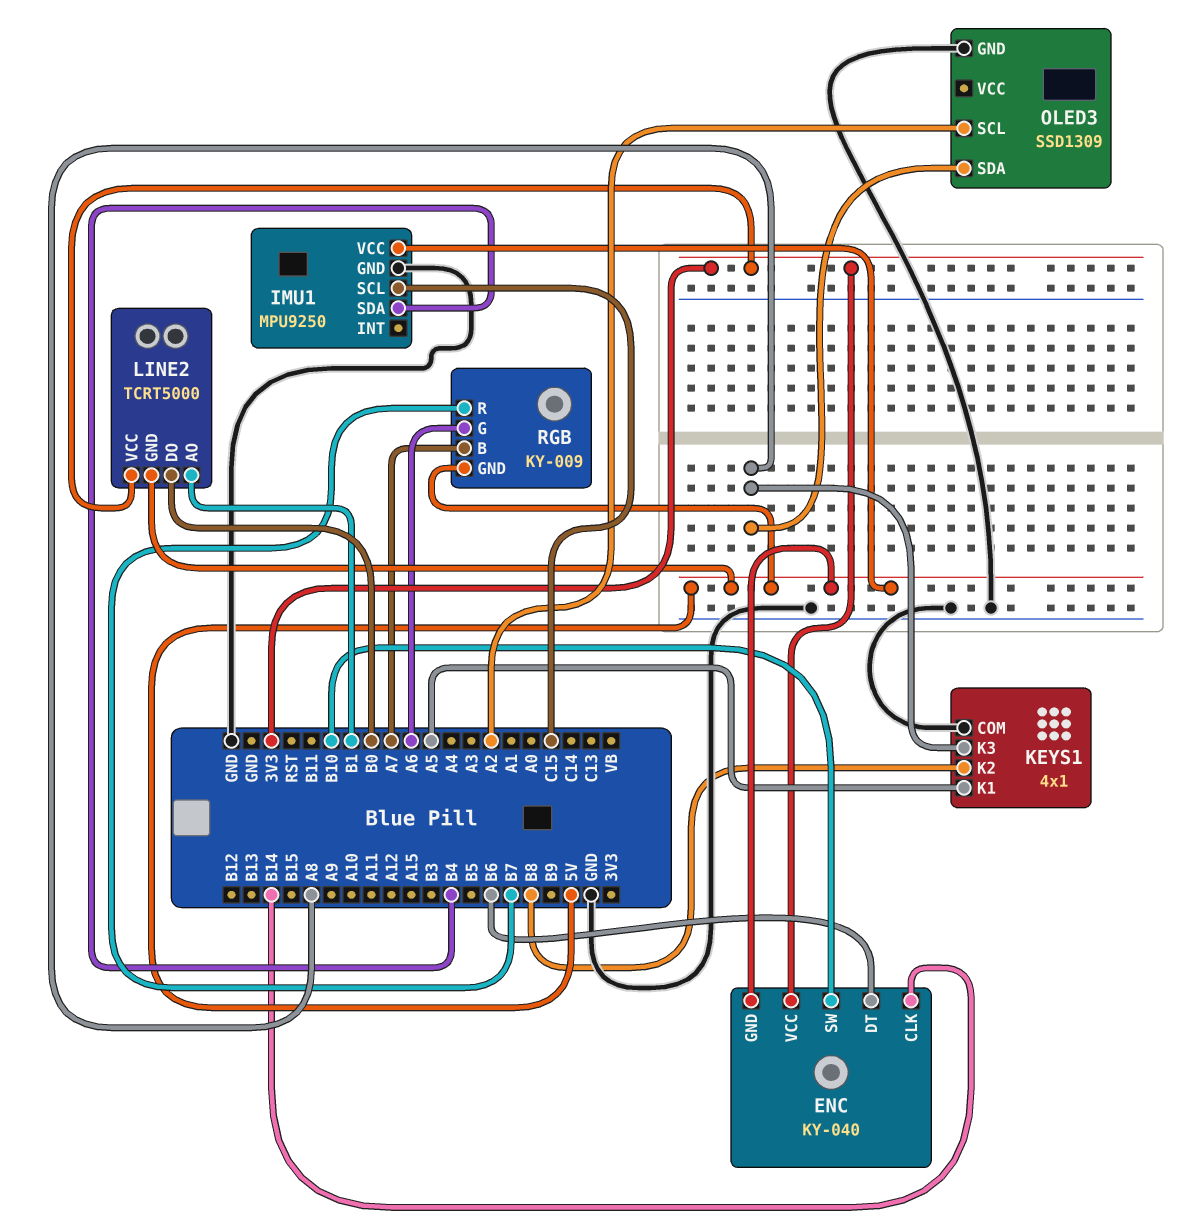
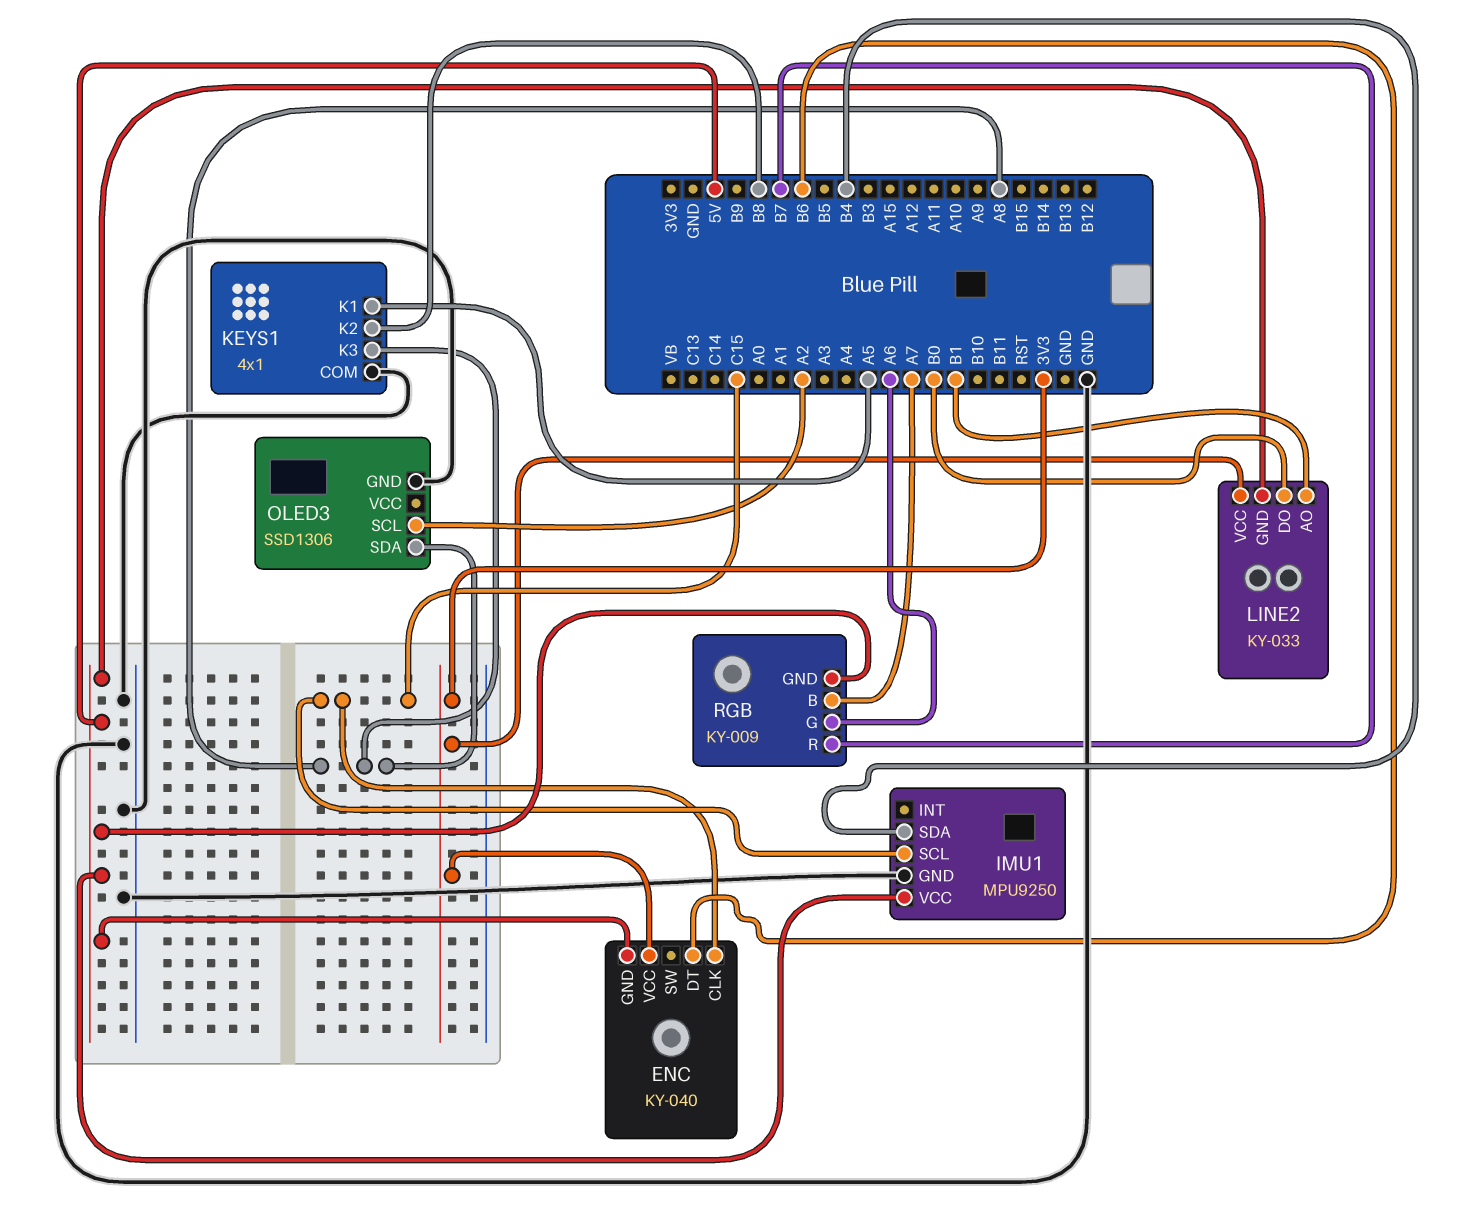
ENC pin CLK: B14 -> C15
ENC pin SW: B10 -> none
LINE2: TCRT5000 -> KY-033
OLED3: SSD1309 -> SSD1306

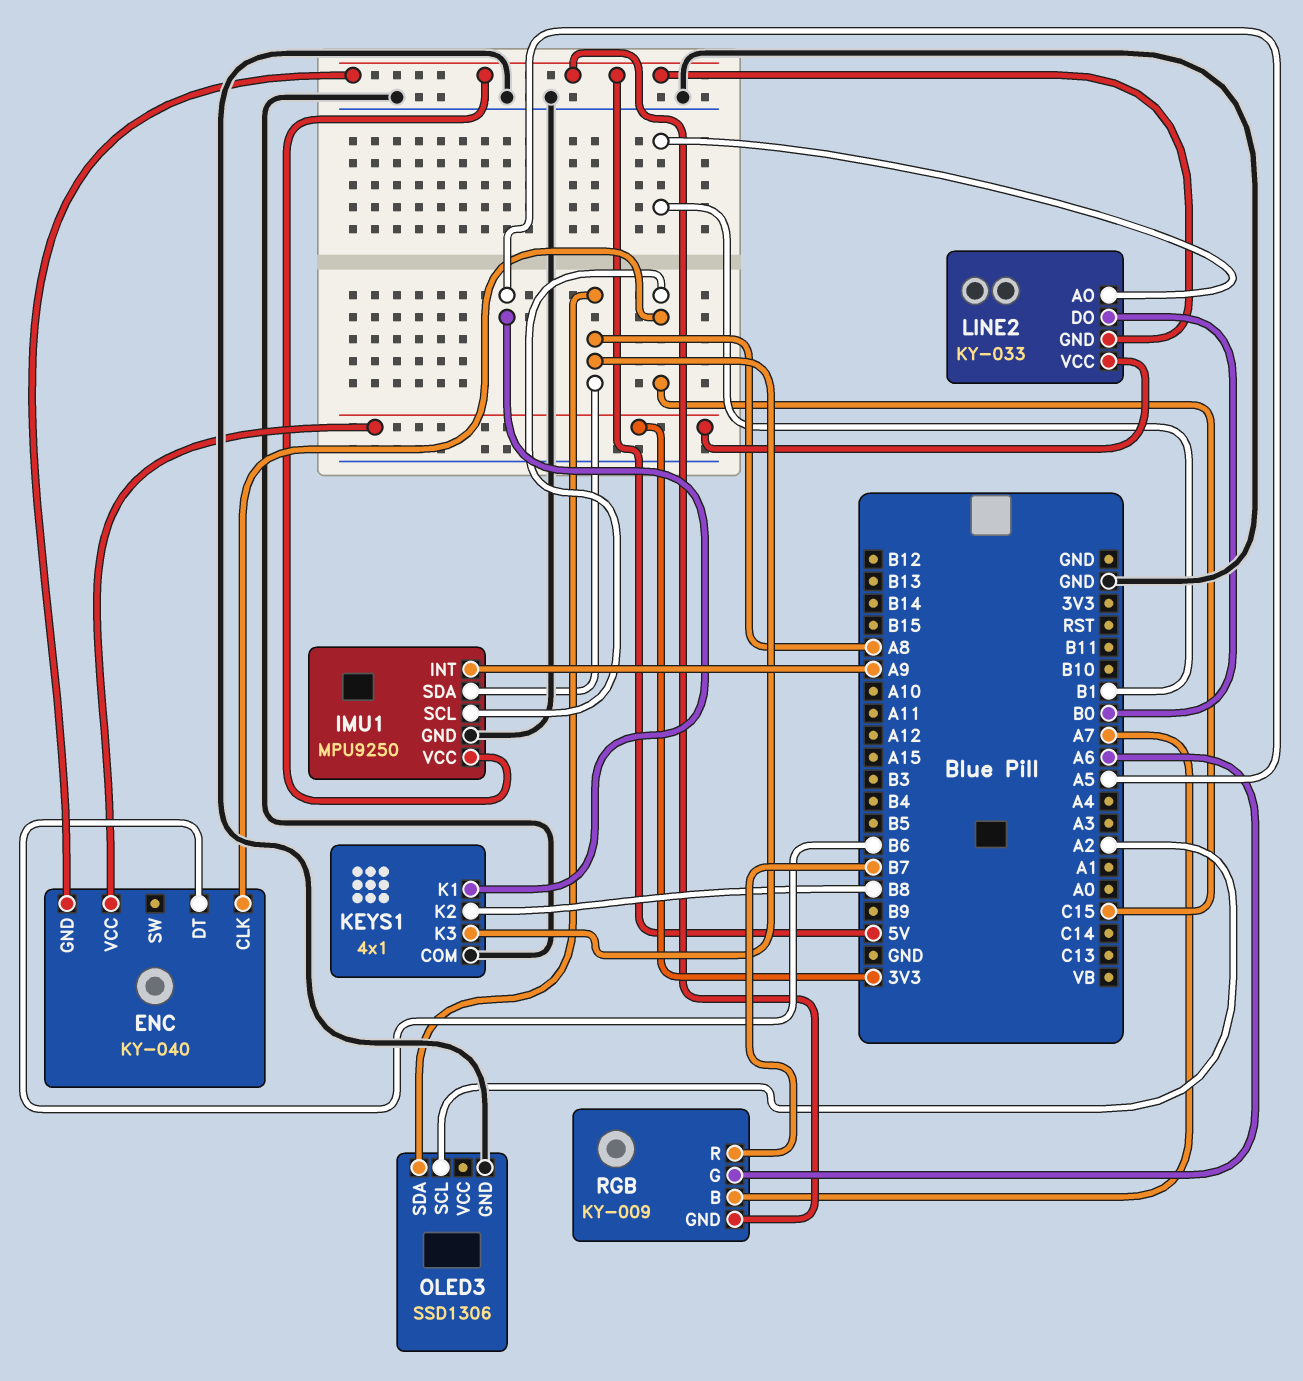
IMU1 pin INT: none -> A9
IMU1 pin SDA: B4 -> A8

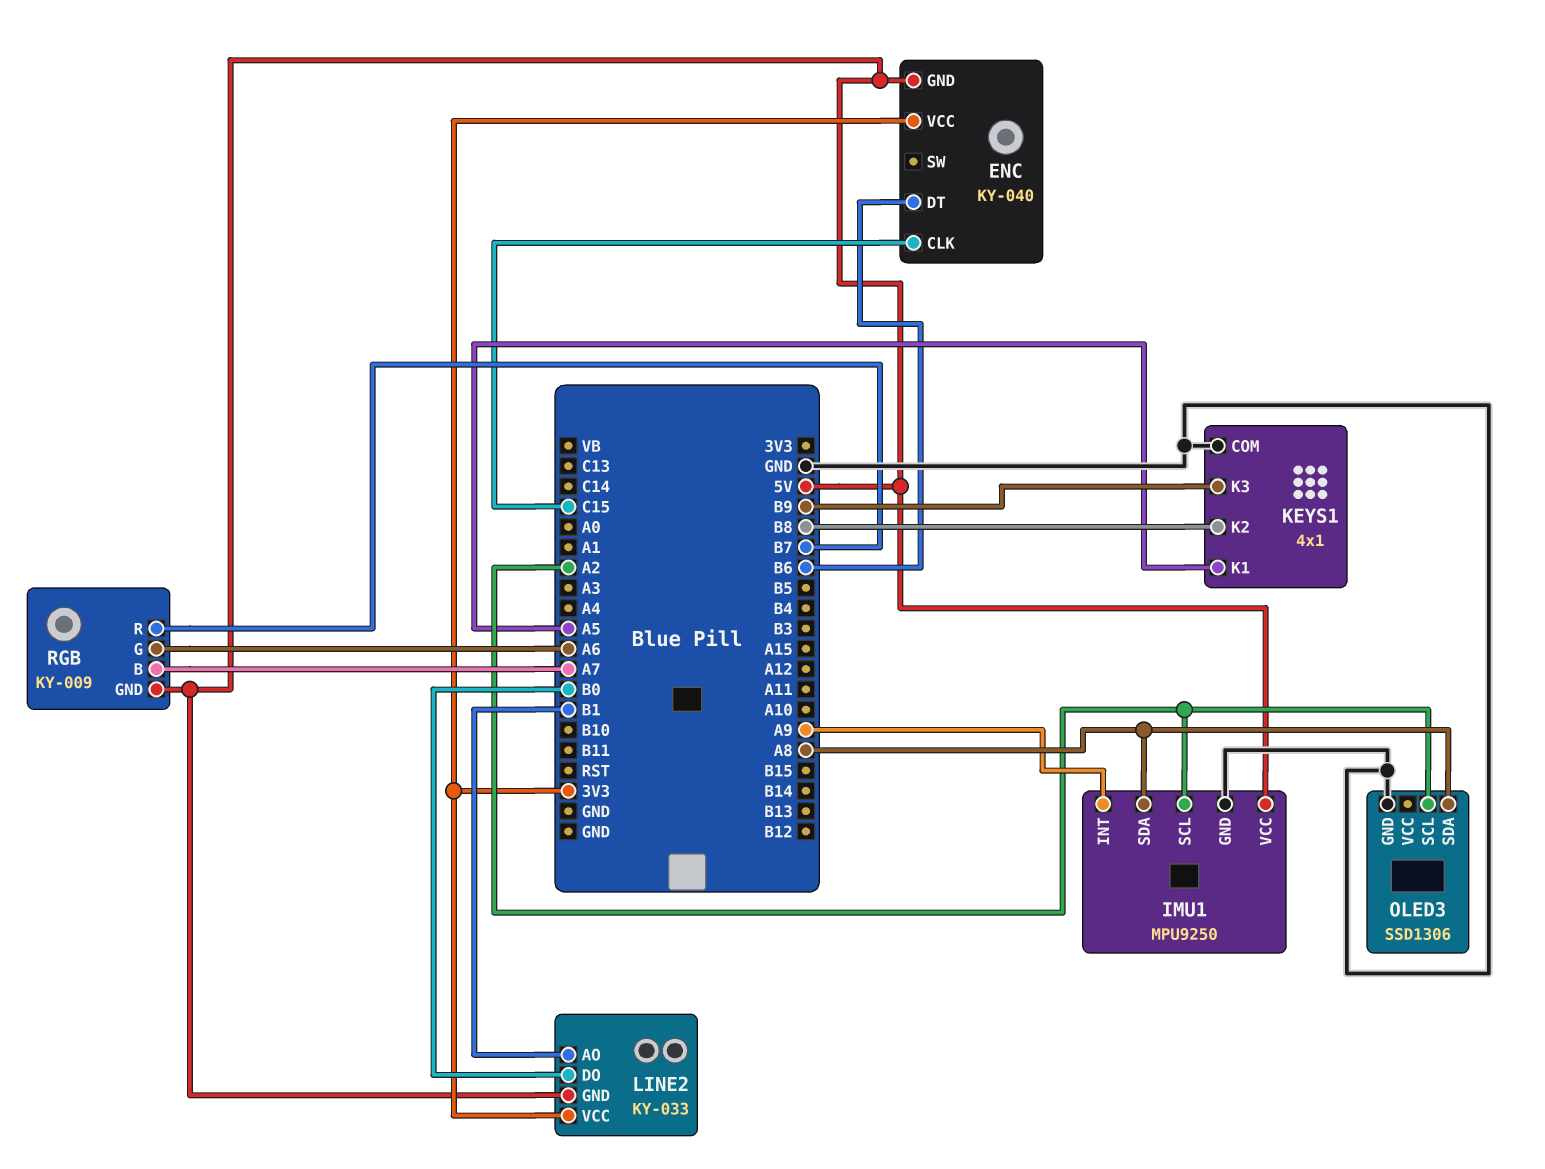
IMU1 pin SCL: C15 -> A2
KEYS1 pin K3: A8 -> B9

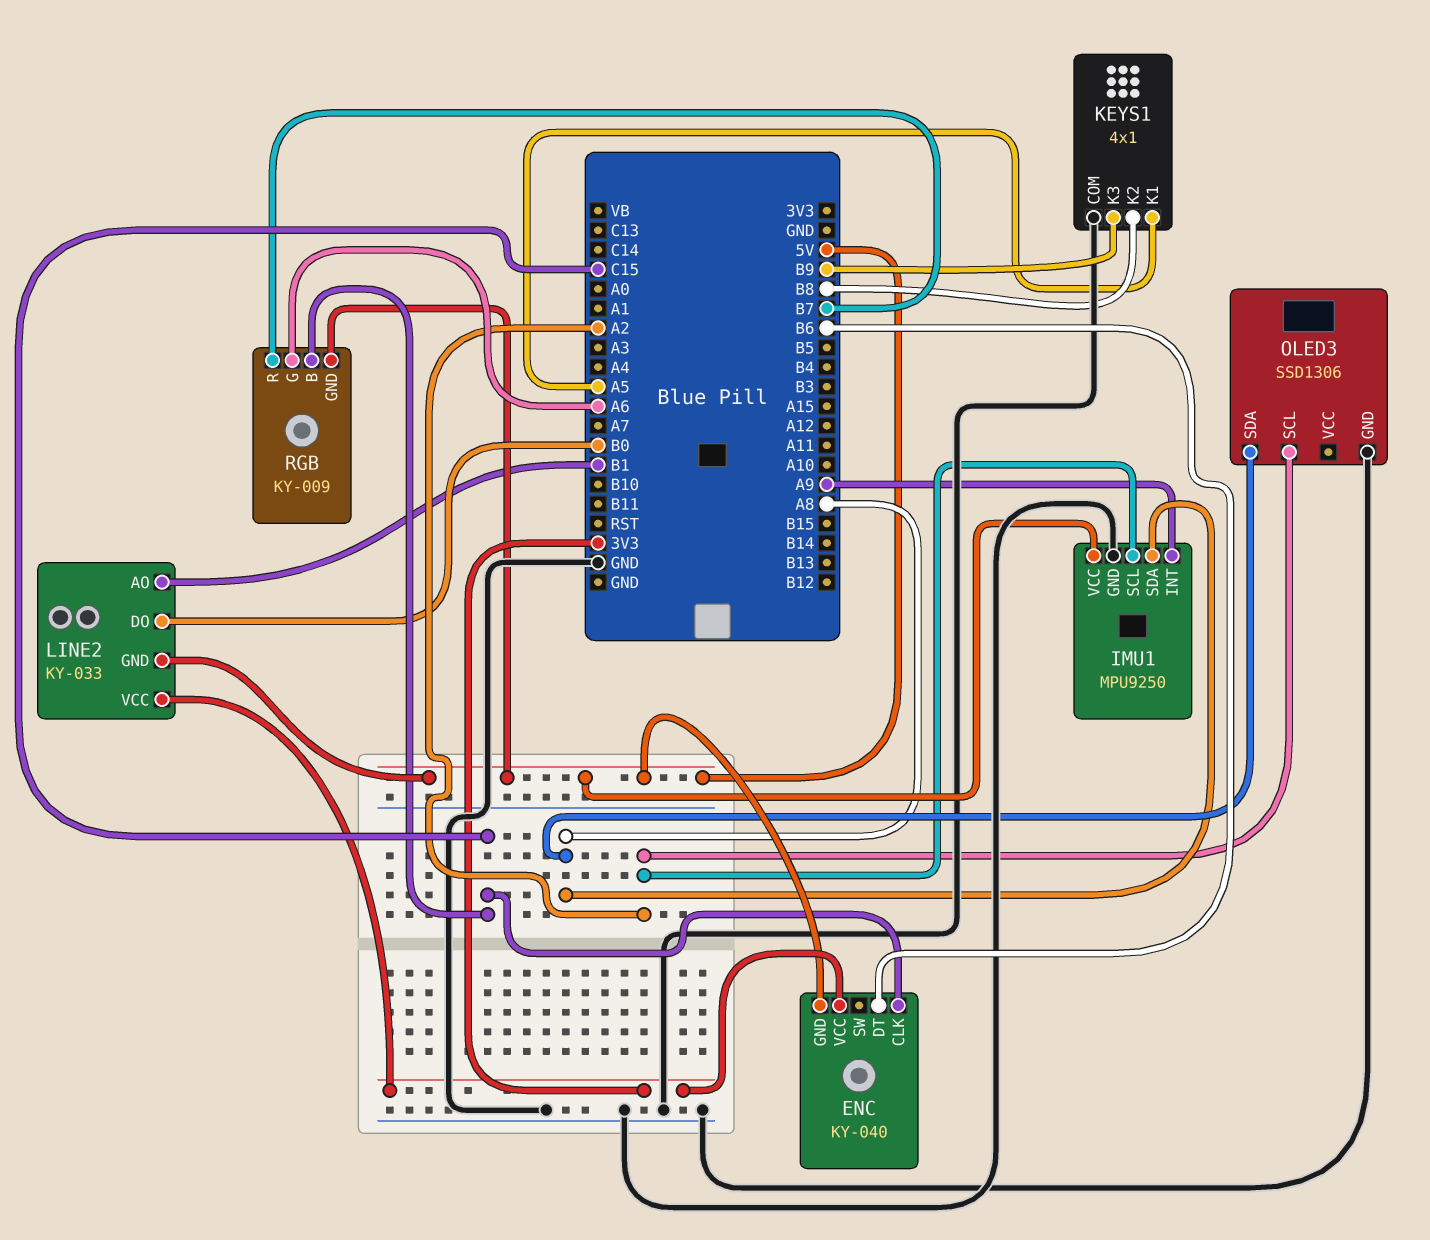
RGB pin B: A7 -> C15

